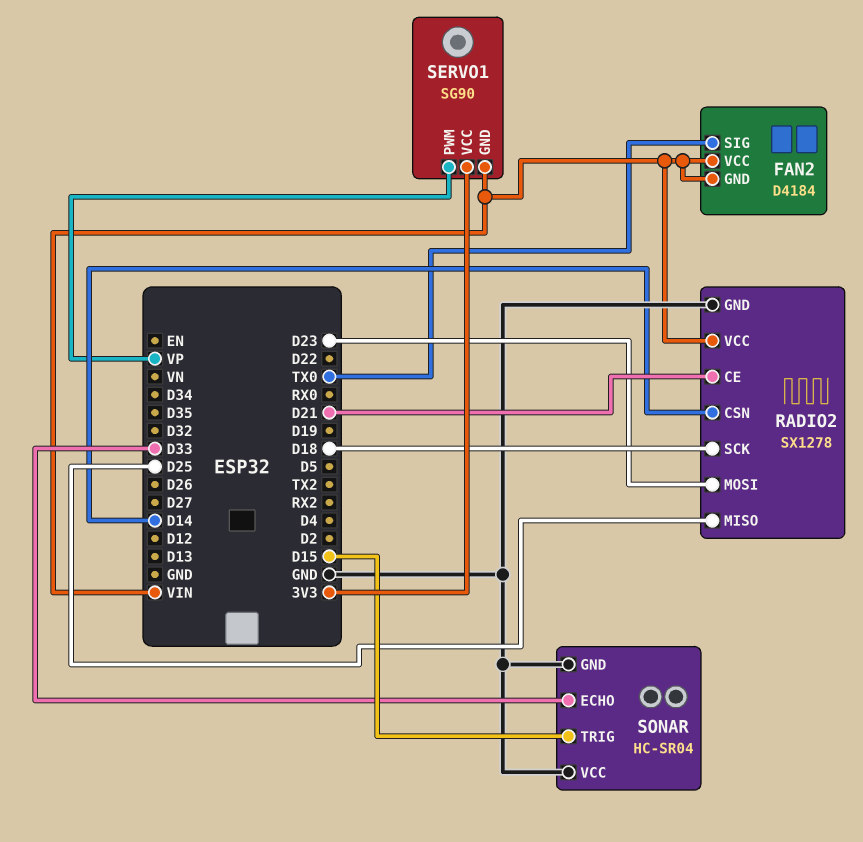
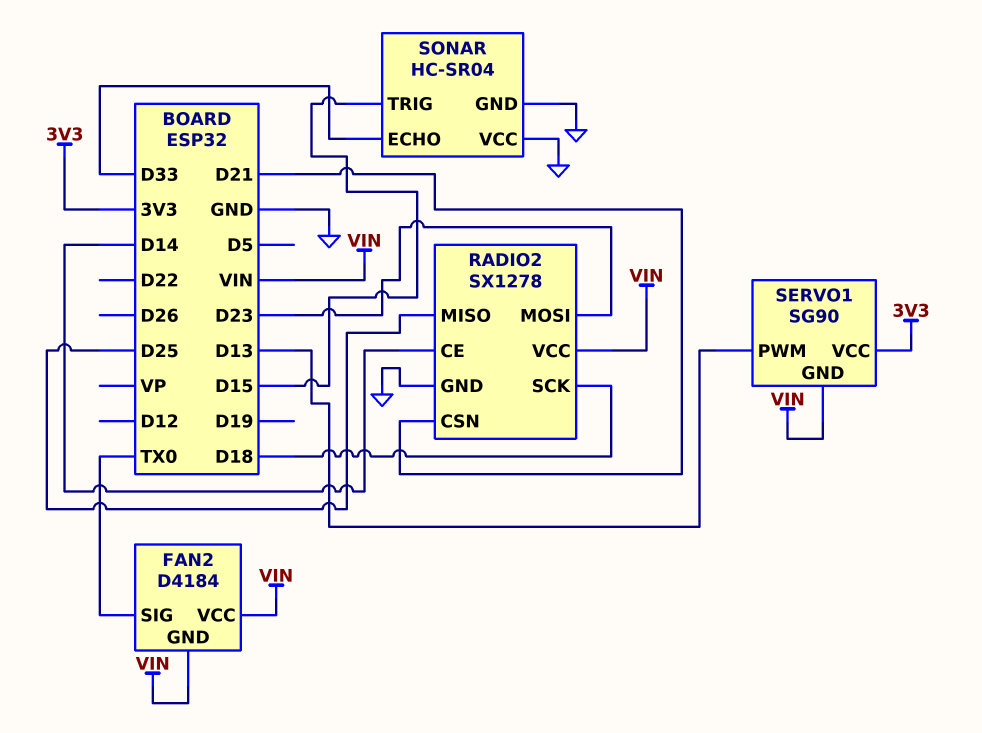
RADIO2 pin CE: D21 -> D14
RADIO2 pin CSN: D14 -> D21
SERVO1 pin PWM: VP -> D13

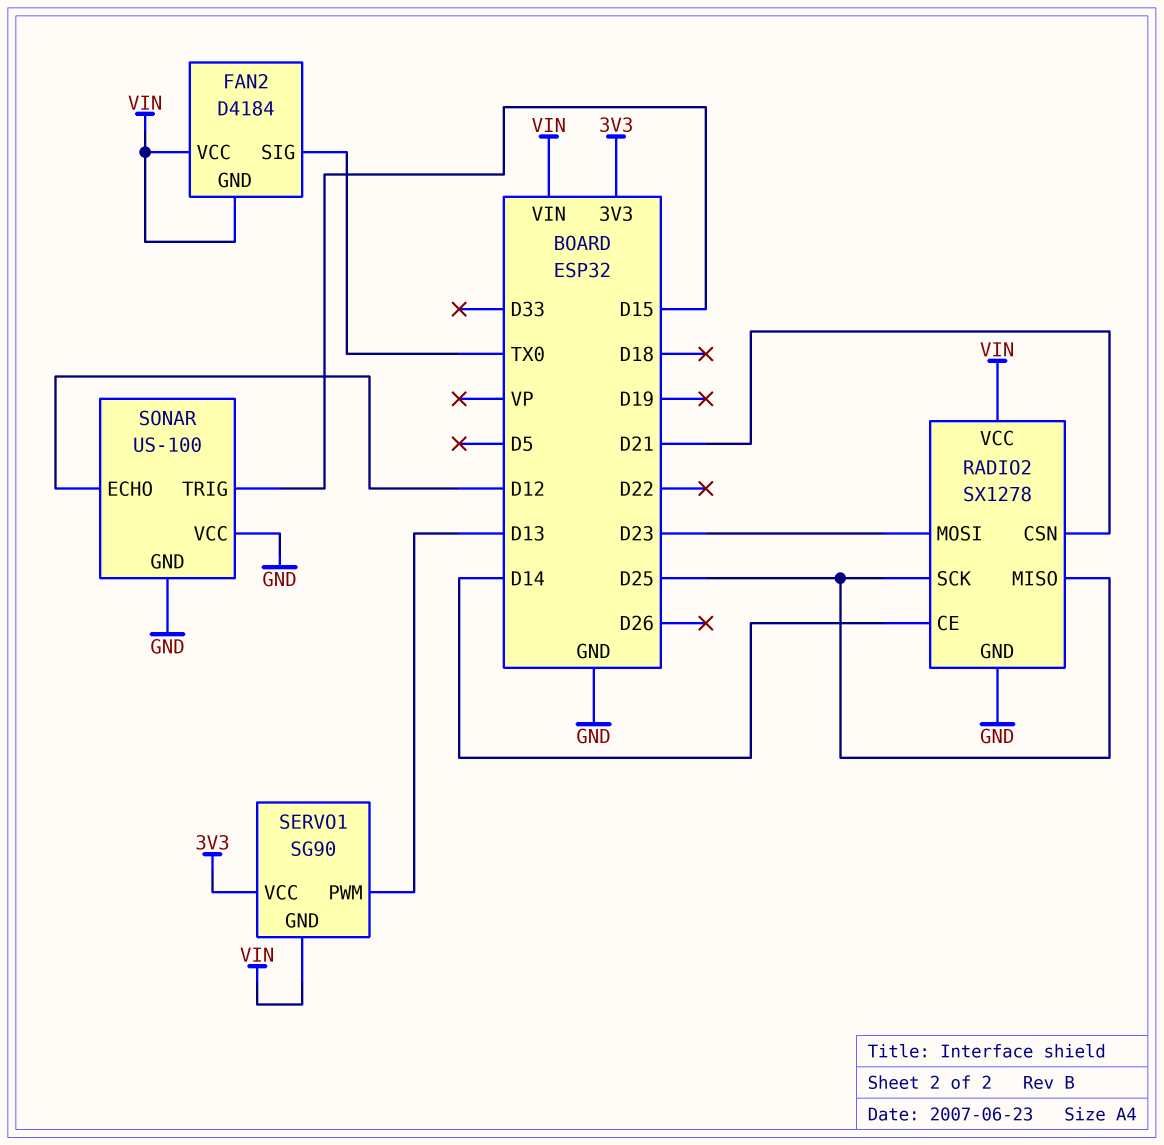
RADIO2 pin SCK: D18 -> D25
SONAR: HC-SR04 -> US-100
SONAR pin ECHO: D33 -> D12

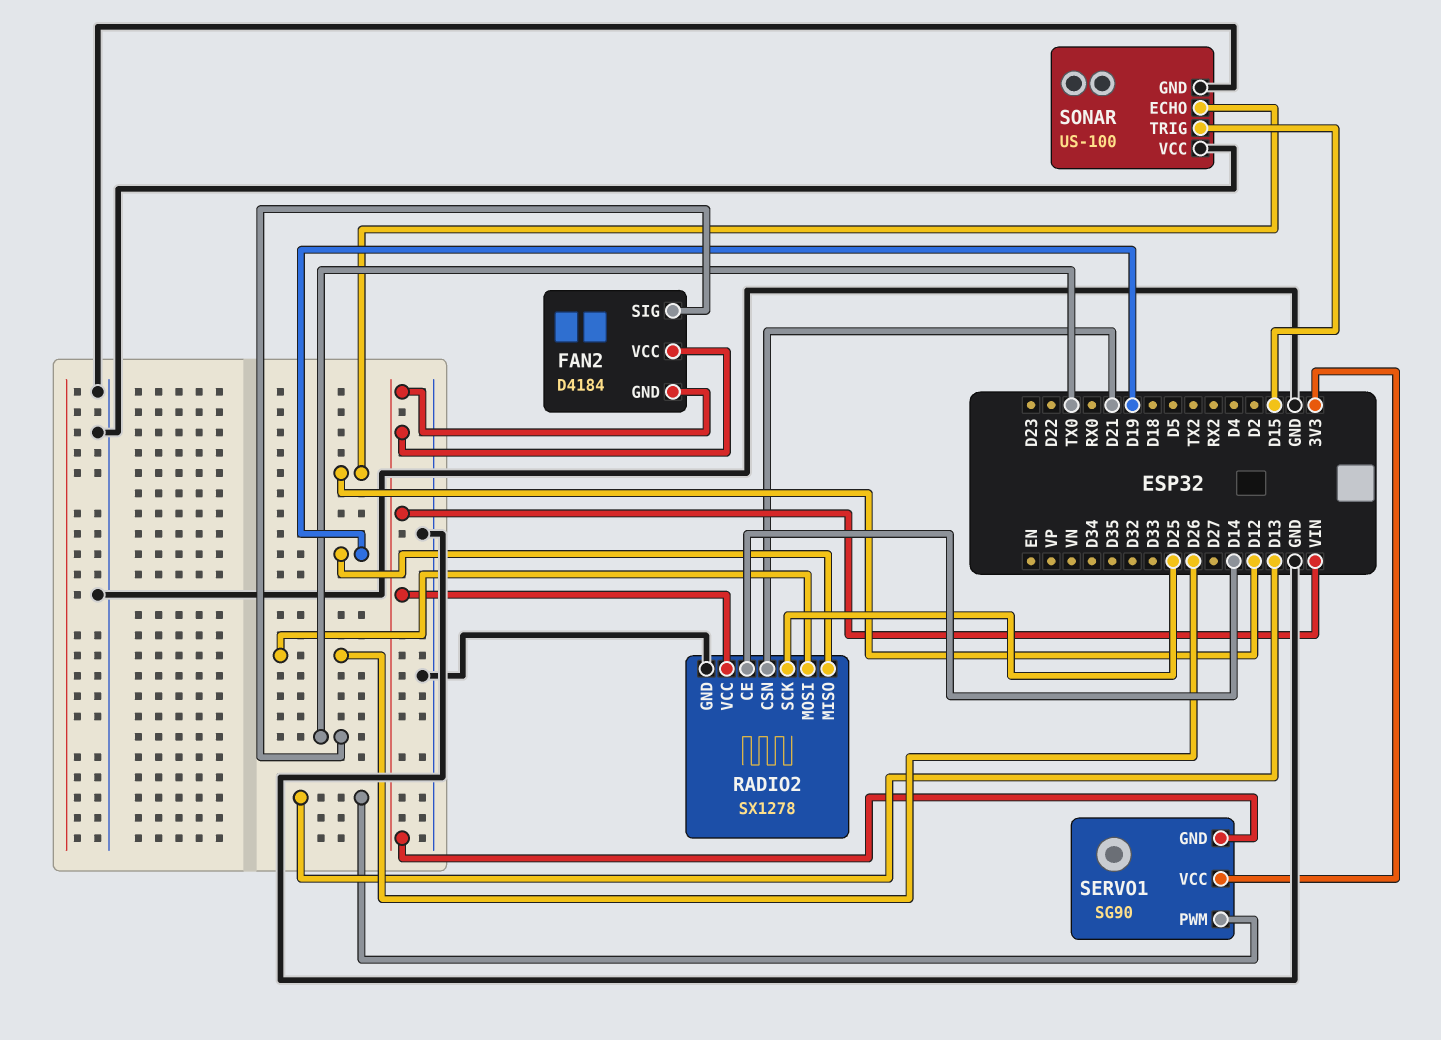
RADIO2 pin MISO: D25 -> D19
RADIO2 pin MOSI: D23 -> D26

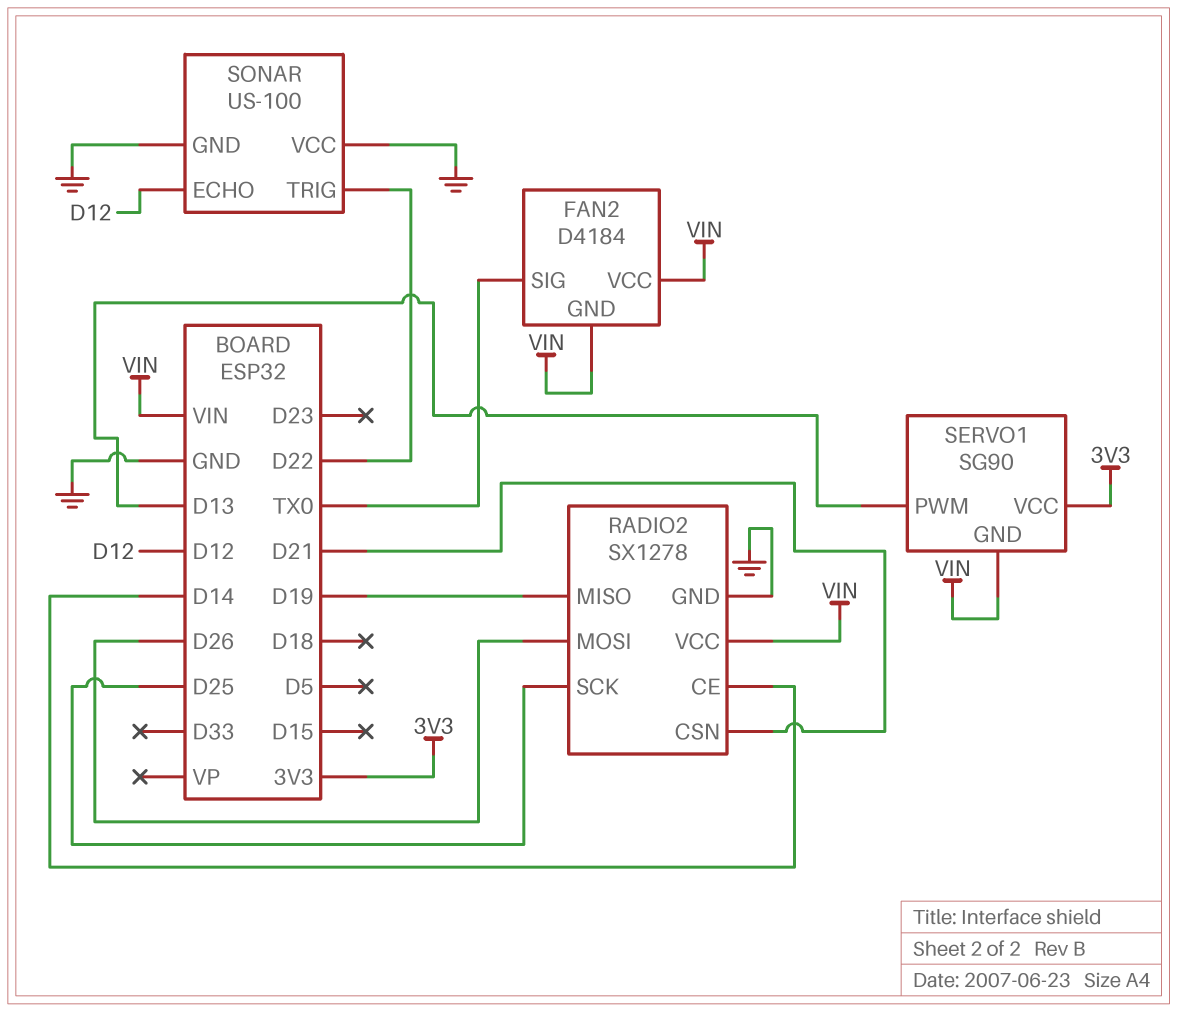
SONAR pin TRIG: D15 -> D22

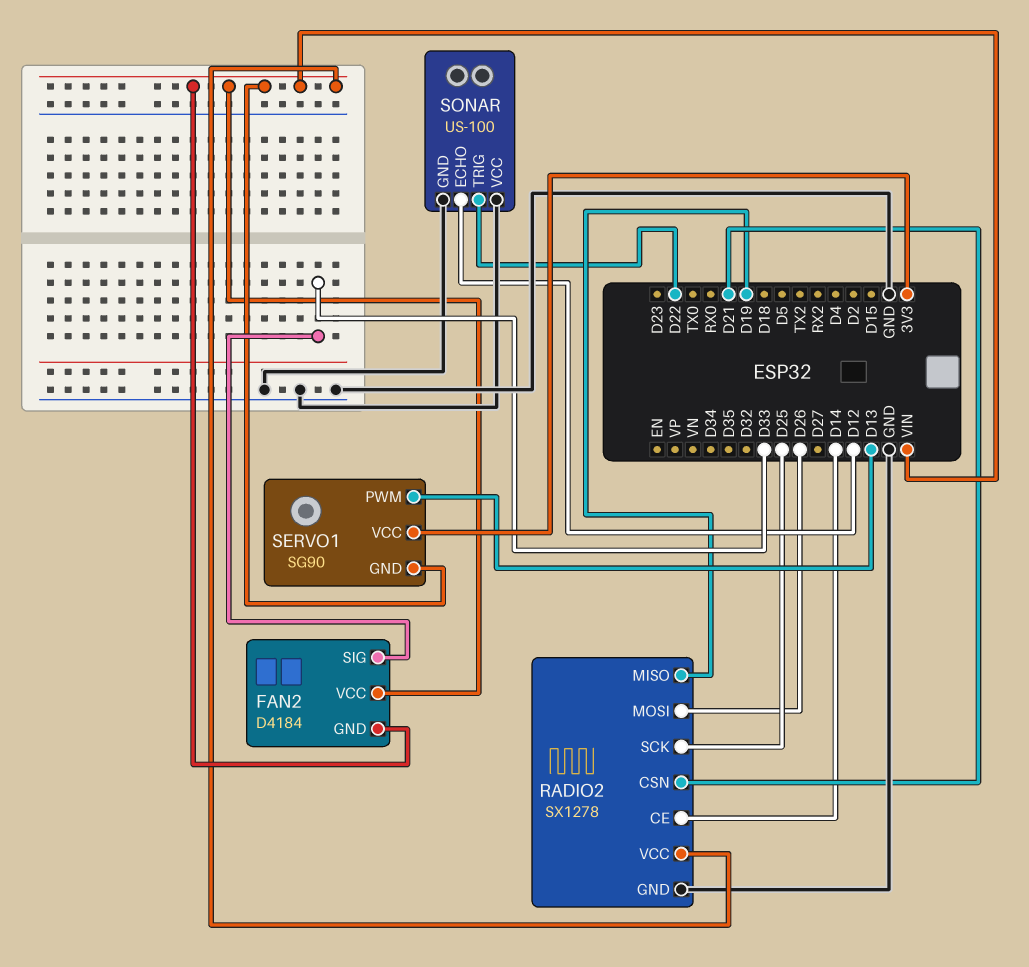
FAN2 pin SIG: TX0 -> D33

